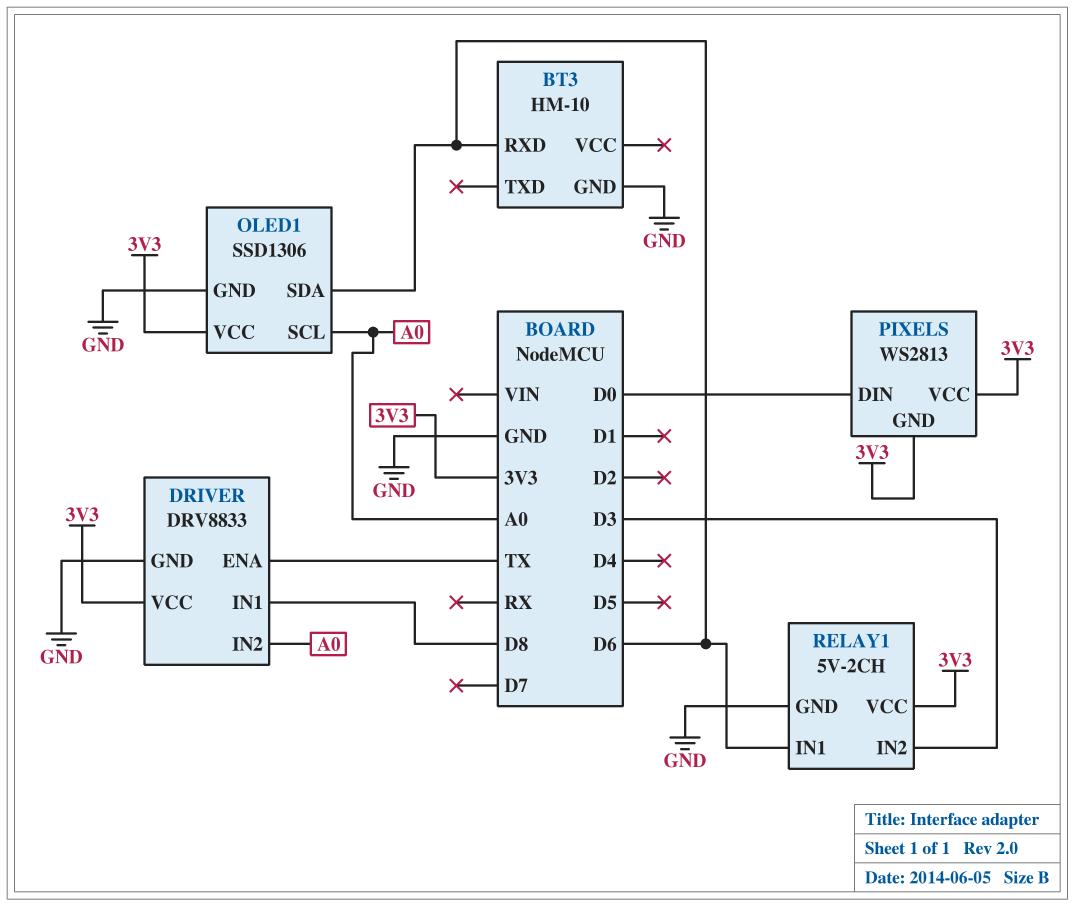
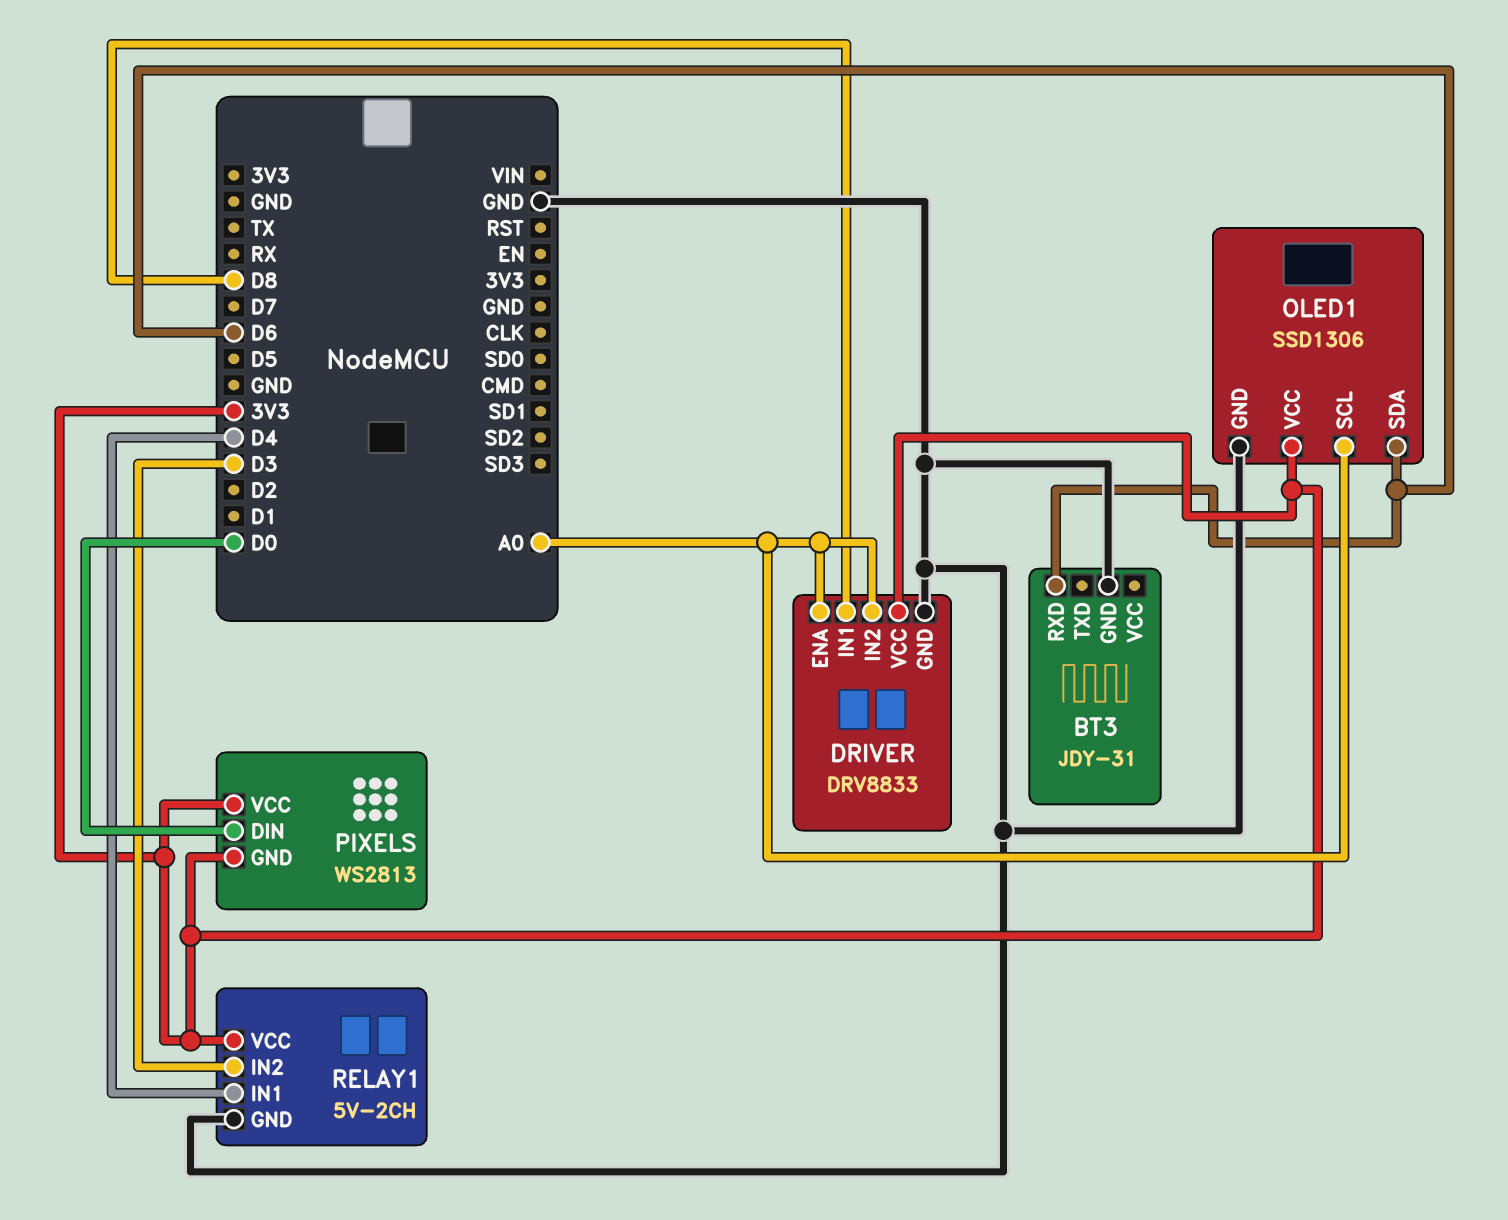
BT3: HM-10 -> JDY-31
DRIVER pin ENA: TX -> A0
RELAY1 pin IN1: D6 -> D4

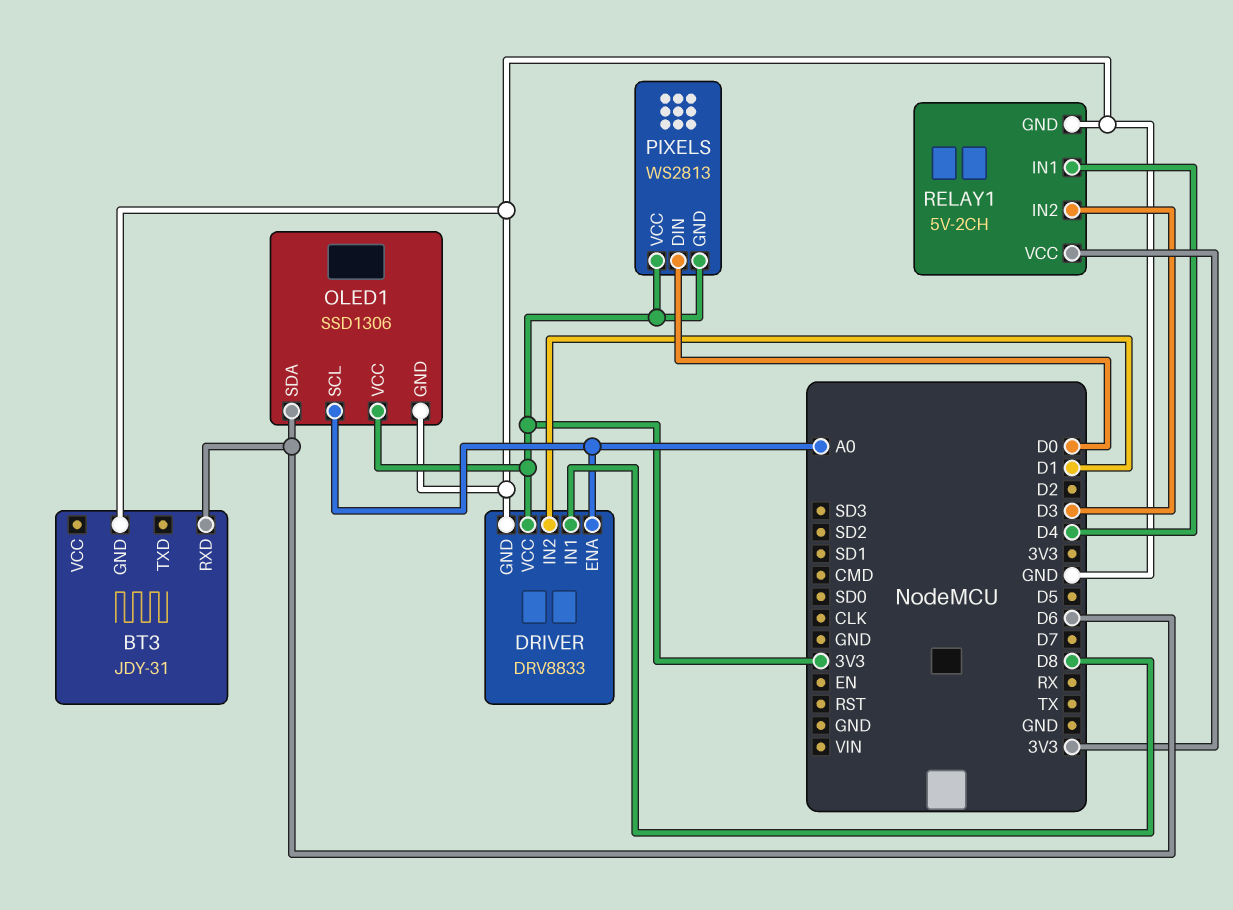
DRIVER pin IN2: A0 -> D1

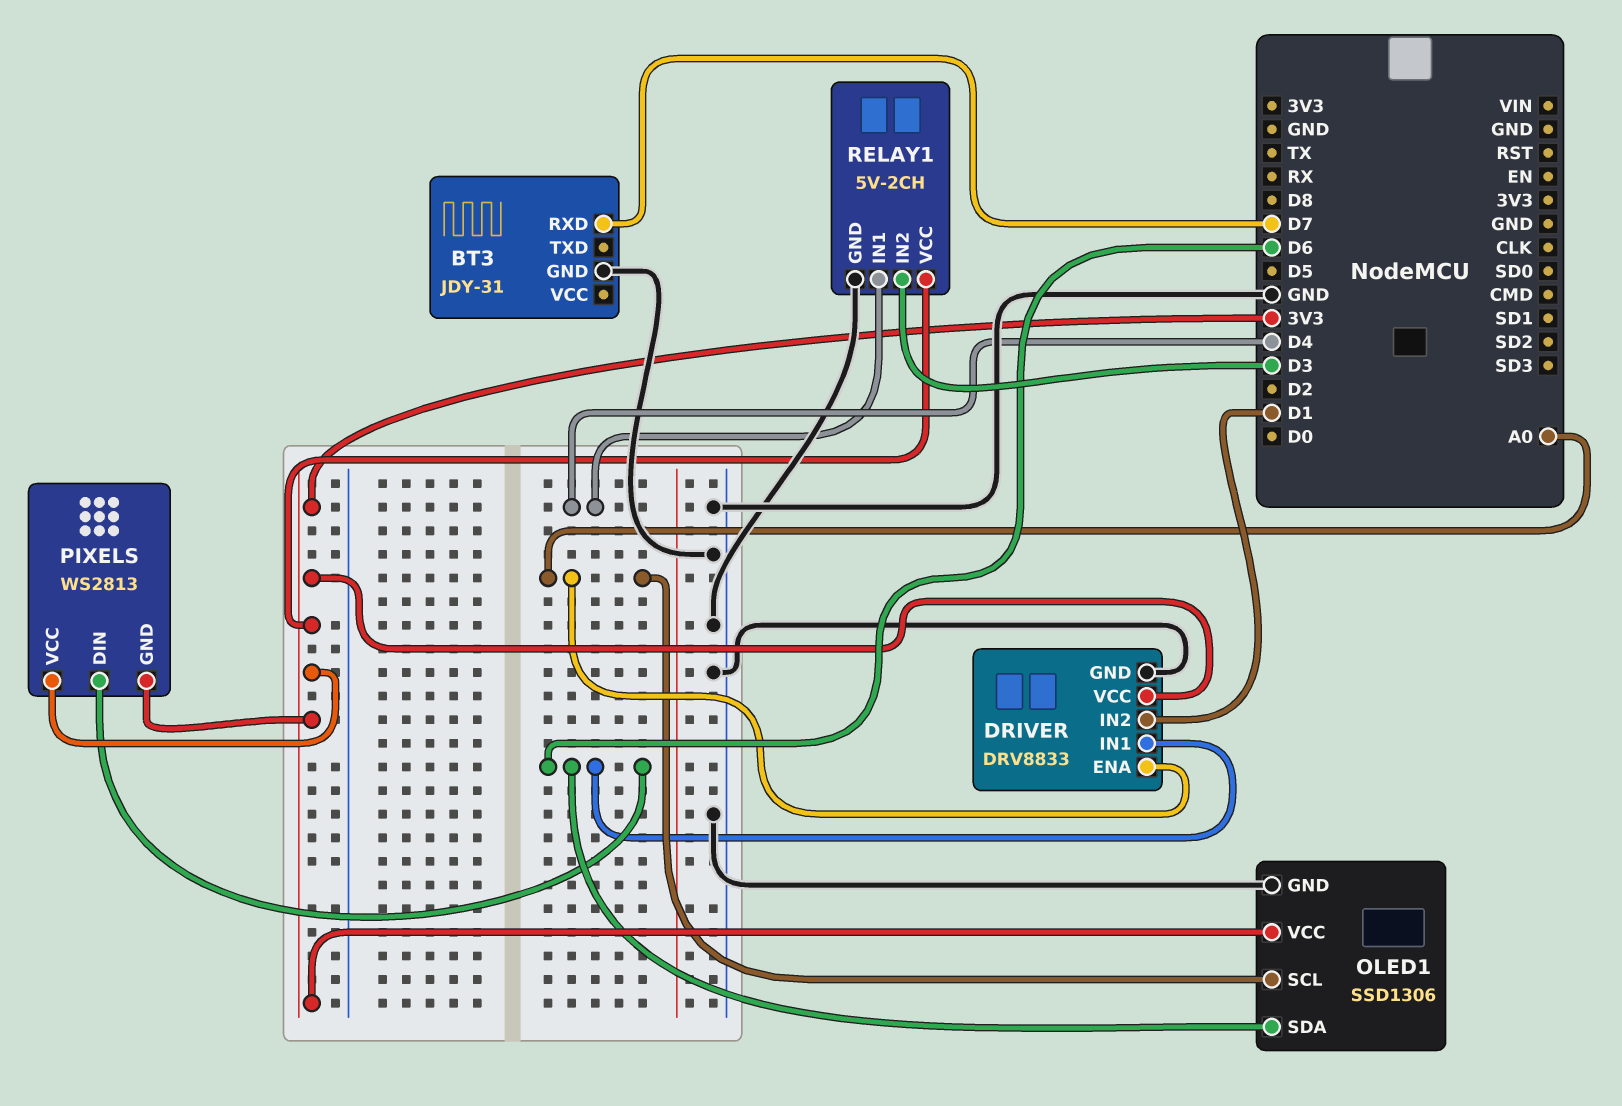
BT3 pin RXD: D6 -> D7
DRIVER pin IN1: D8 -> D6
PIXELS pin DIN: D0 -> D6

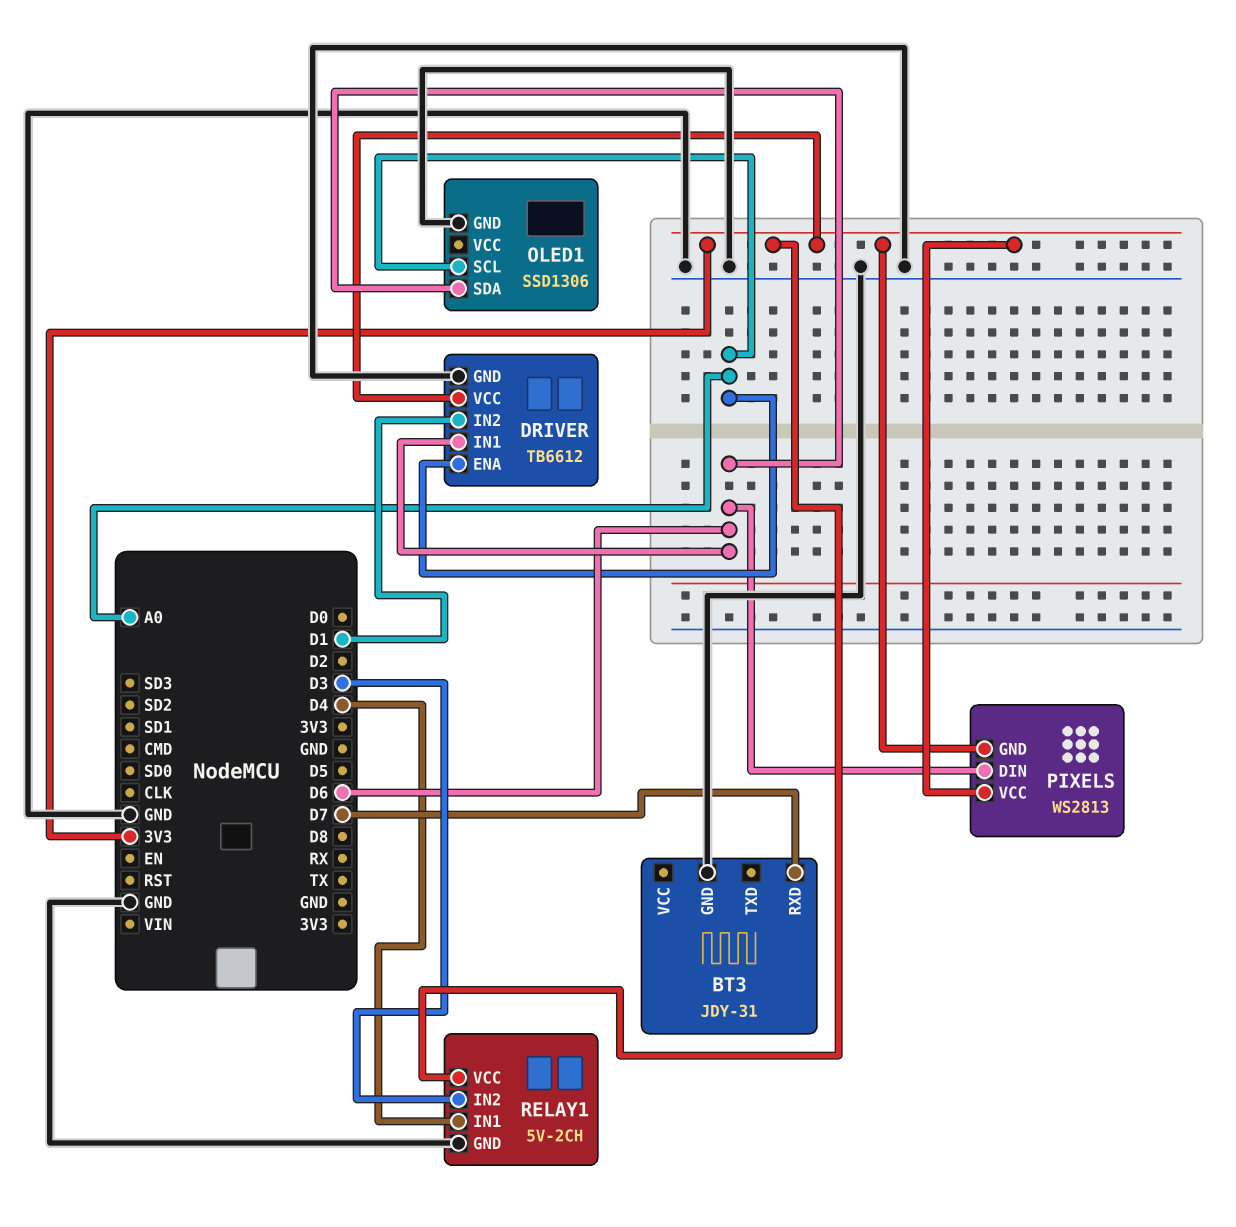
DRIVER: DRV8833 -> TB6612
OLED1 pin VCC: 3V3 -> none

